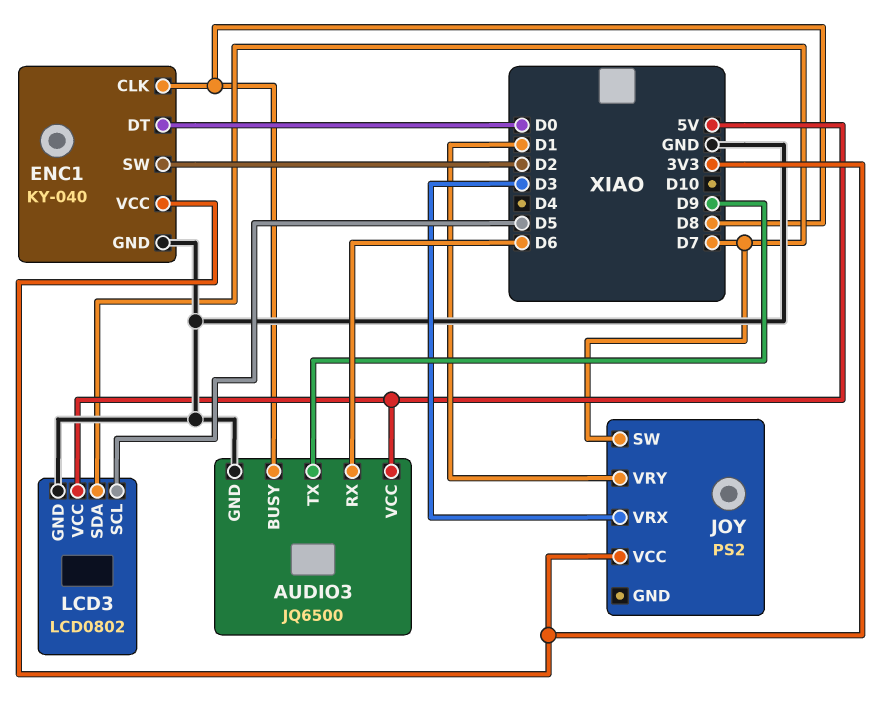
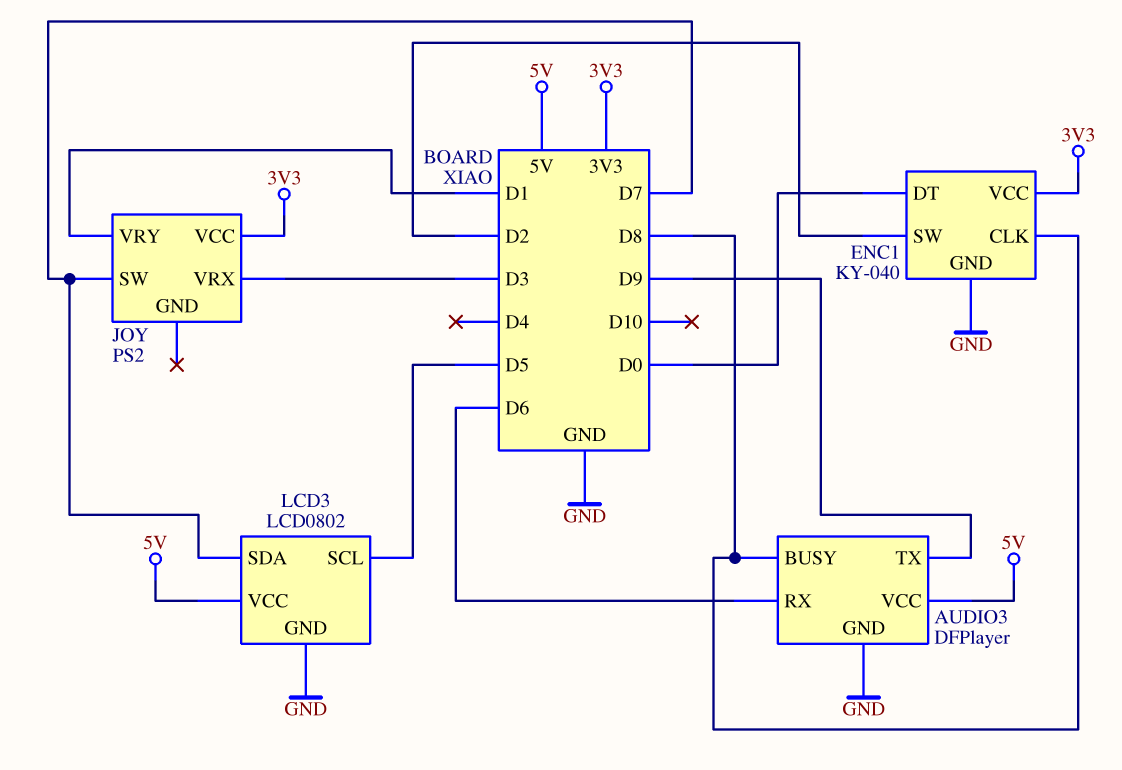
AUDIO3: JQ6500 -> DFPlayer

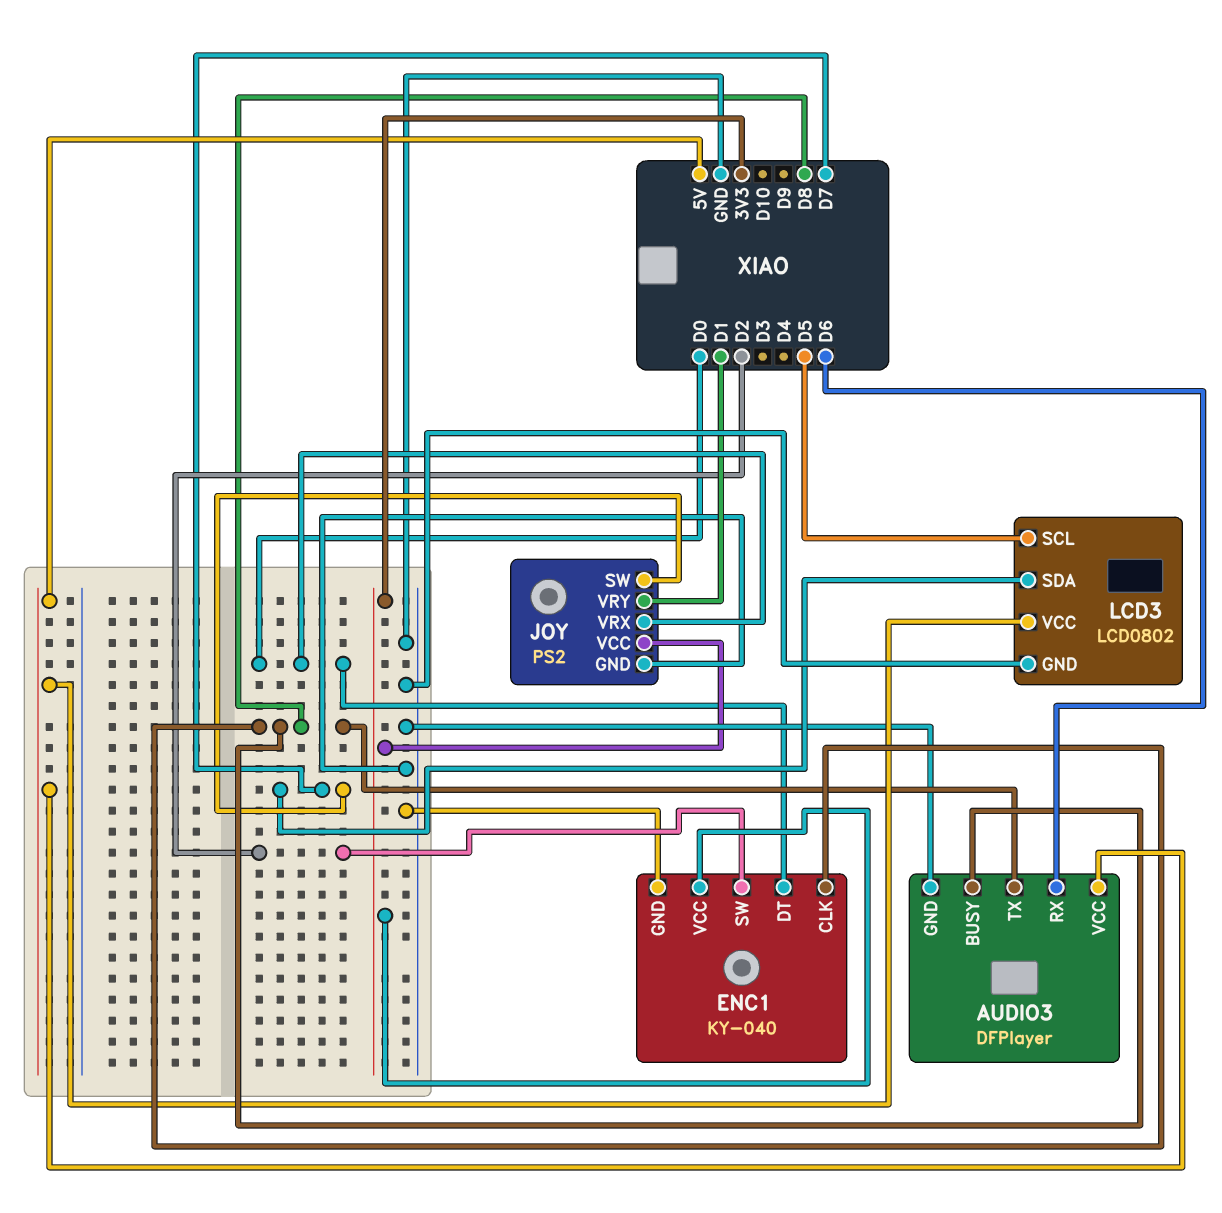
AUDIO3 pin TX: D9 -> D8
JOY pin GND: none -> GND
JOY pin VRX: D3 -> D0

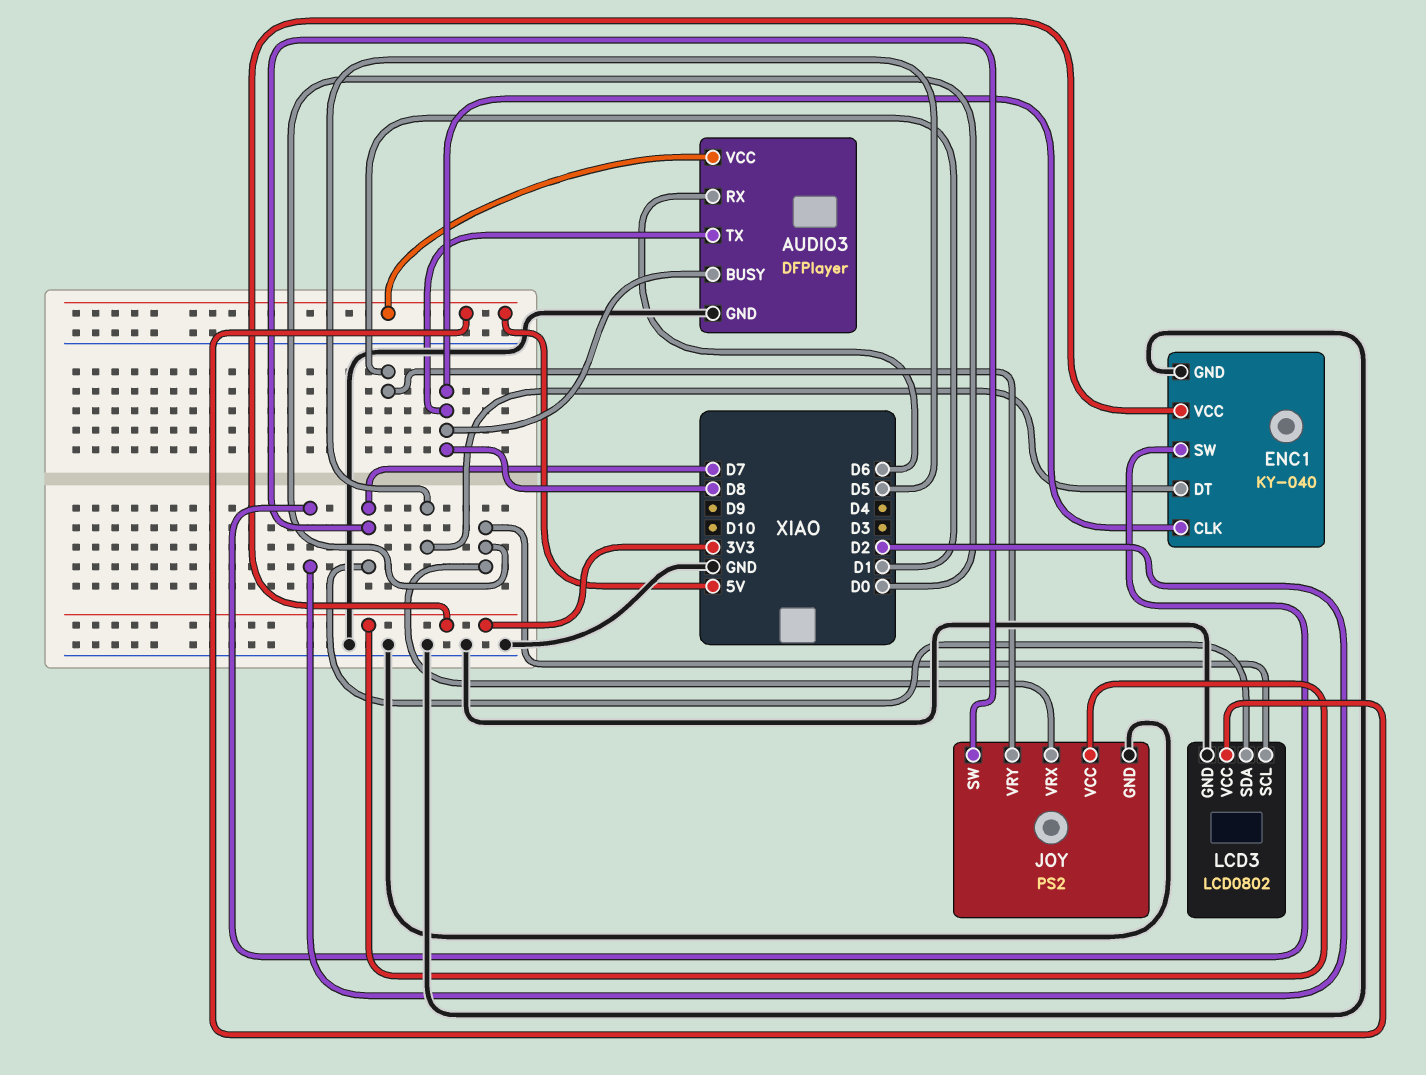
ENC1 pin DT: D0 -> D5
LCD3 pin SCL: D5 -> D0

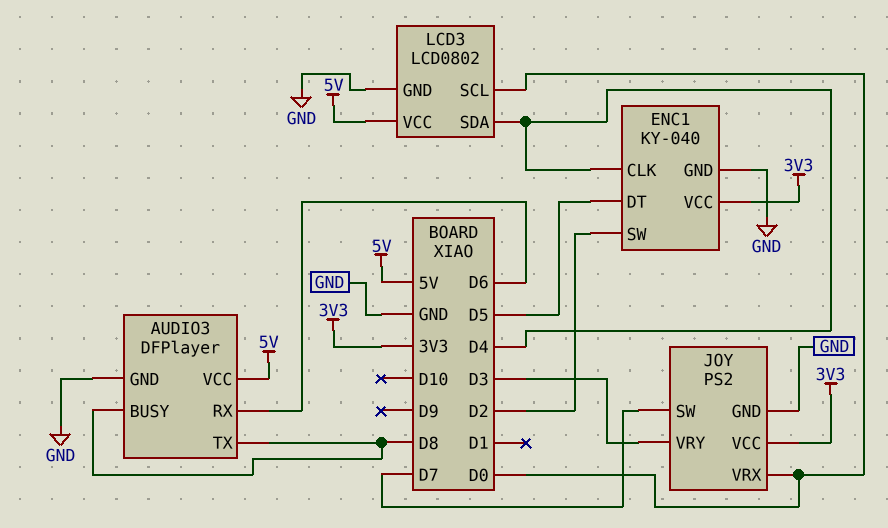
ENC1 pin CLK: D8 -> D4
JOY pin VRY: D1 -> D3
LCD3 pin SDA: D7 -> D4

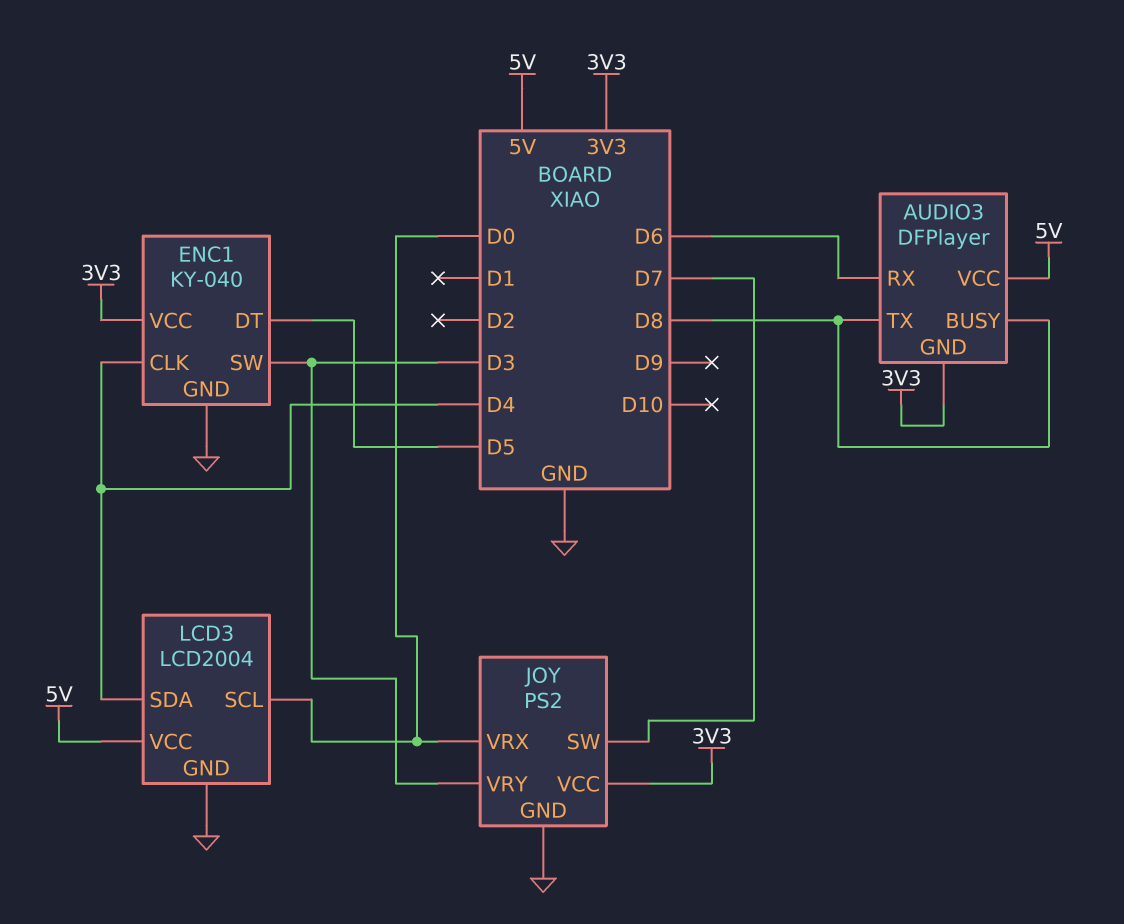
AUDIO3 pin GND: GND -> 3V3
ENC1 pin SW: D2 -> D3
LCD3: LCD0802 -> LCD2004

